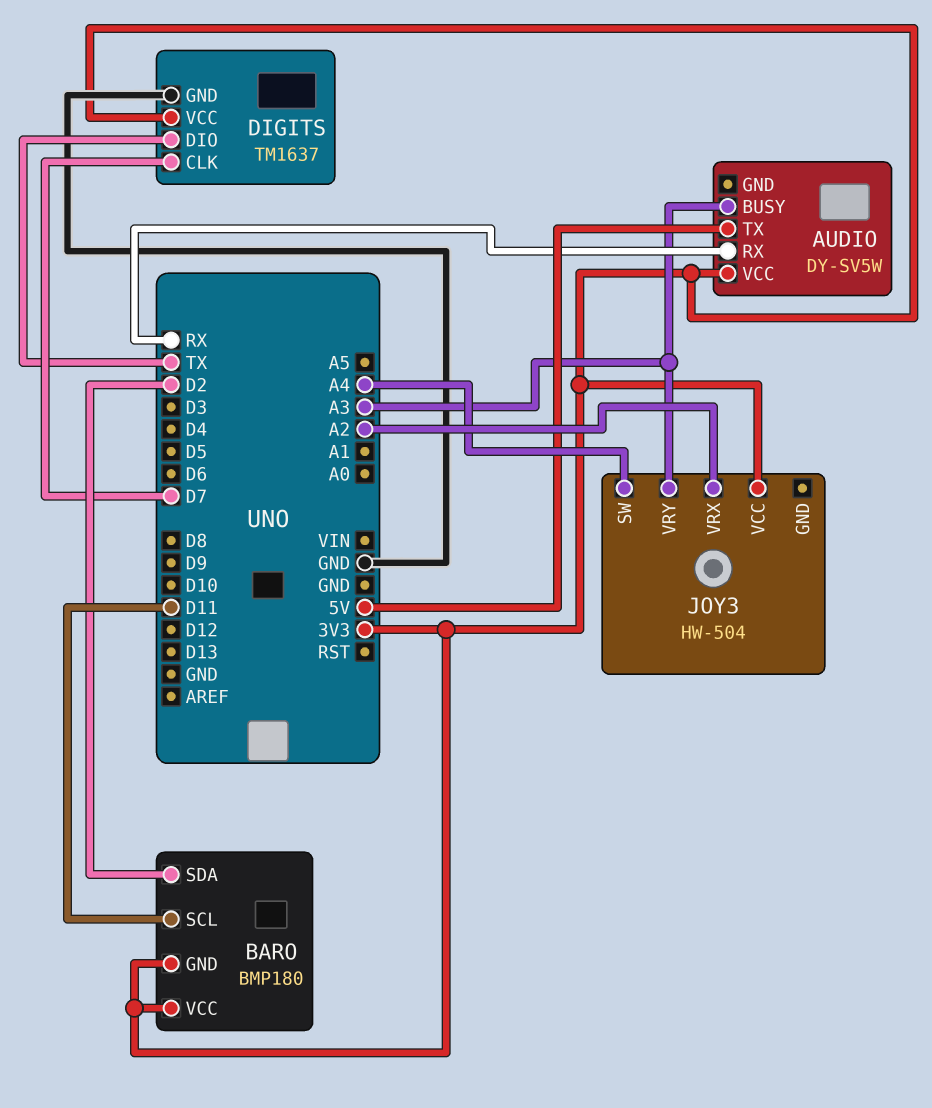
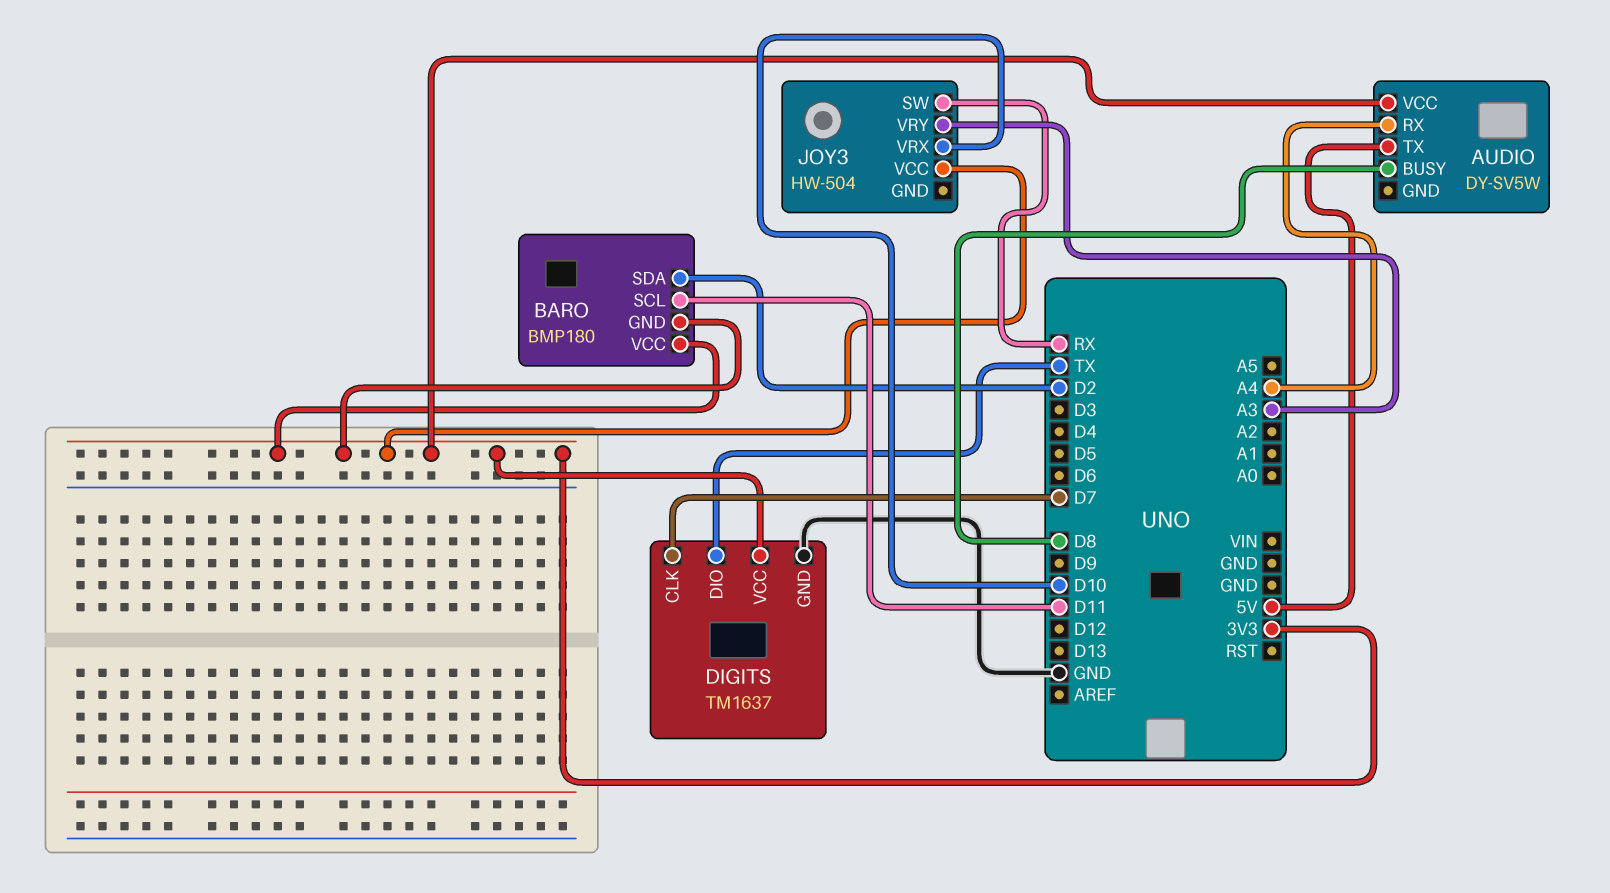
AUDIO pin BUSY: A3 -> D8
AUDIO pin RX: RX -> A4
JOY3 pin SW: A4 -> RX
JOY3 pin VRX: A2 -> D10

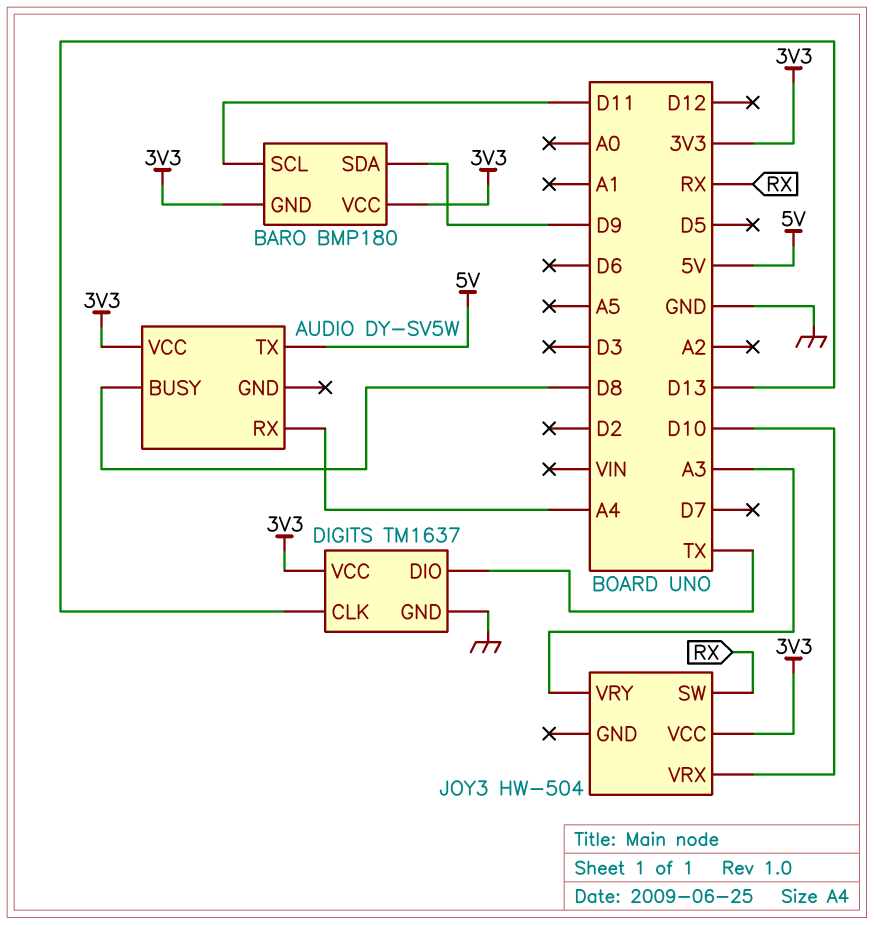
BARO pin SDA: D2 -> D9
DIGITS pin CLK: D7 -> D13

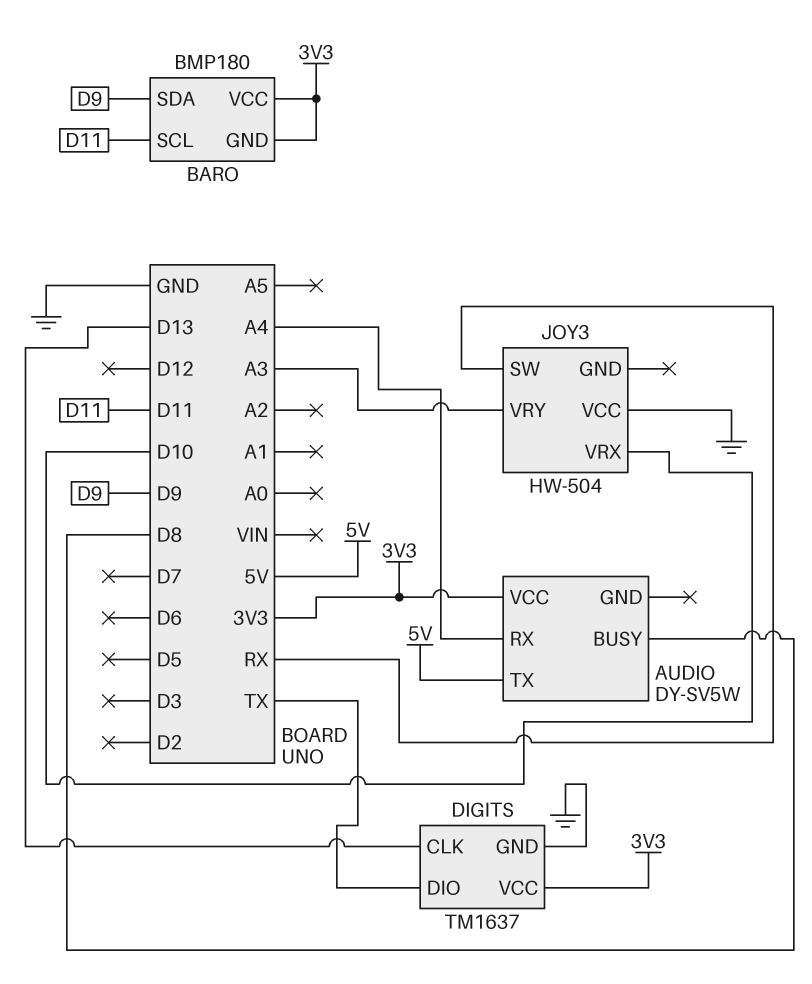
JOY3 pin VCC: 3V3 -> GND

